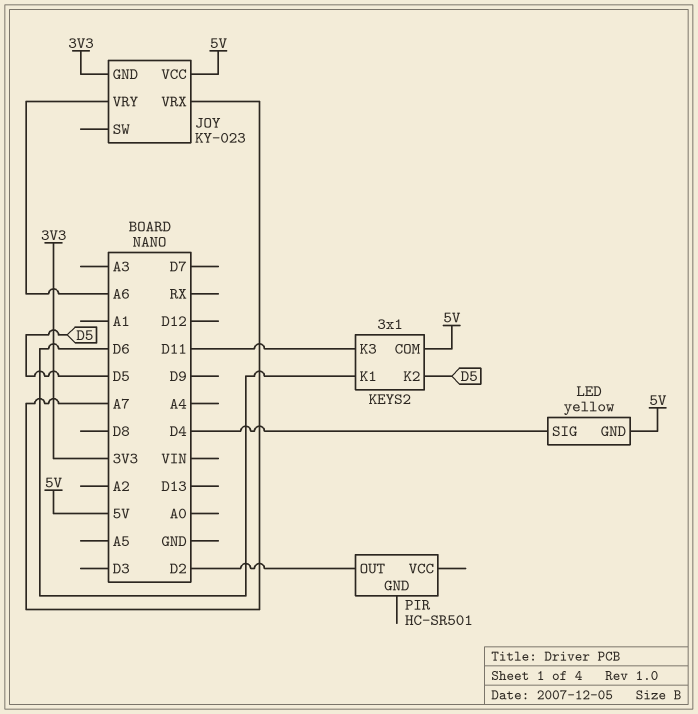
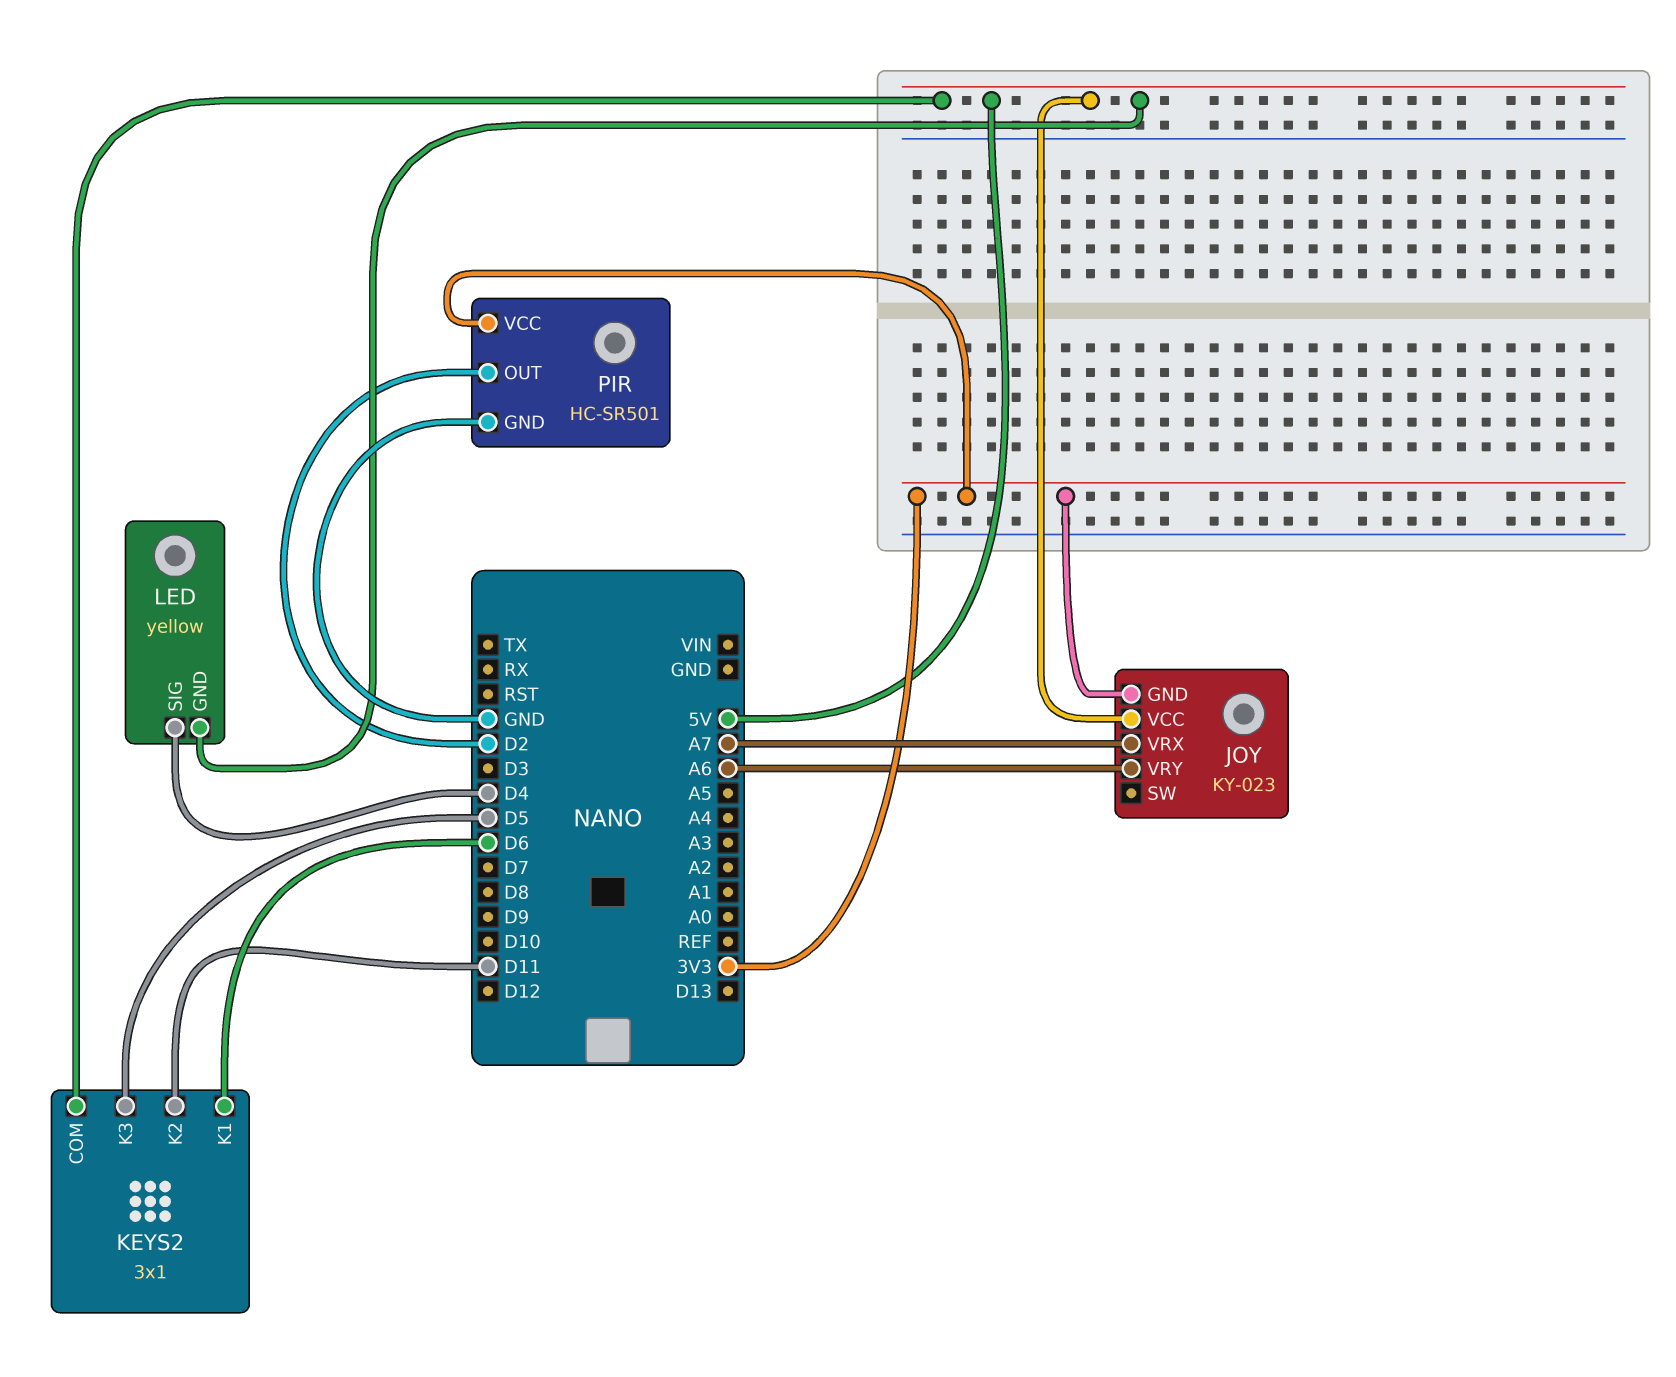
KEYS2 pin K2: D5 -> D11
KEYS2 pin K3: D11 -> D5
PIR pin GND: none -> GND
PIR pin VCC: none -> 3V3

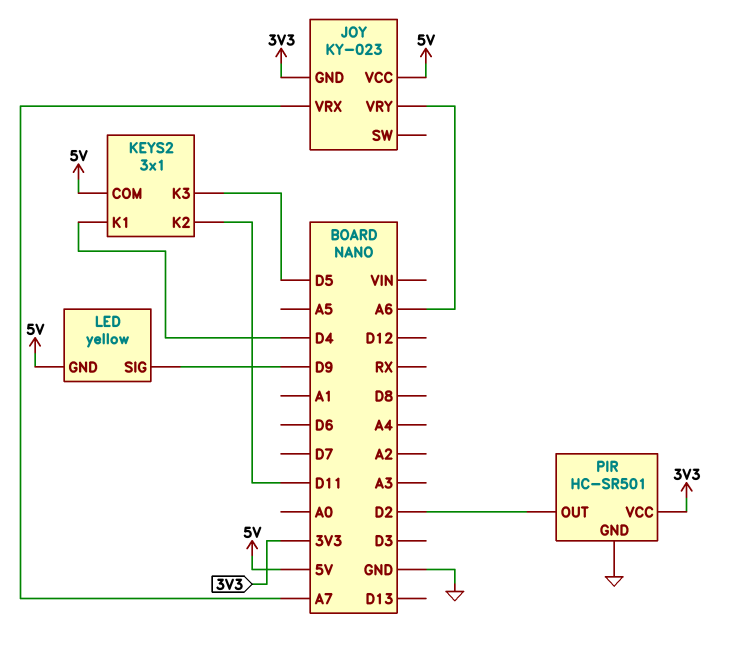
KEYS2 pin K1: D6 -> D4
LED pin SIG: D4 -> D9

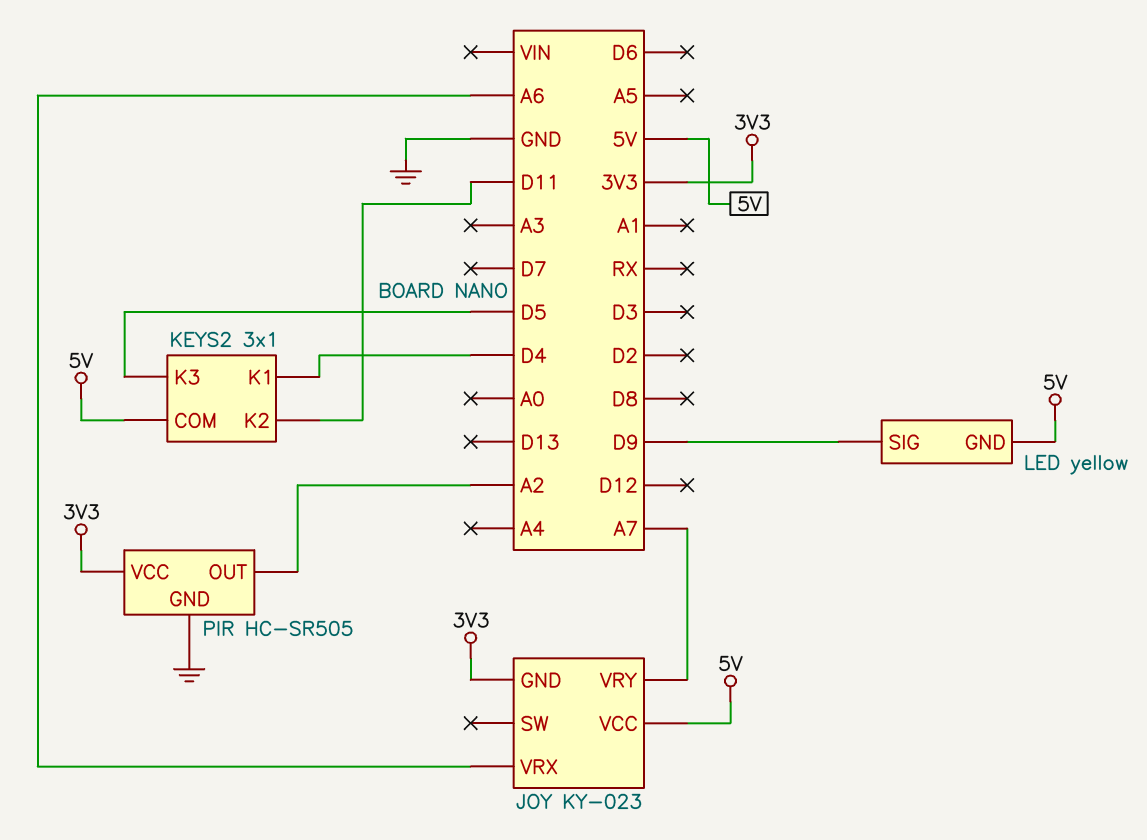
JOY pin VRX: A7 -> A6
JOY pin VRY: A6 -> A7
PIR: HC-SR501 -> HC-SR505
PIR pin OUT: D2 -> A2

